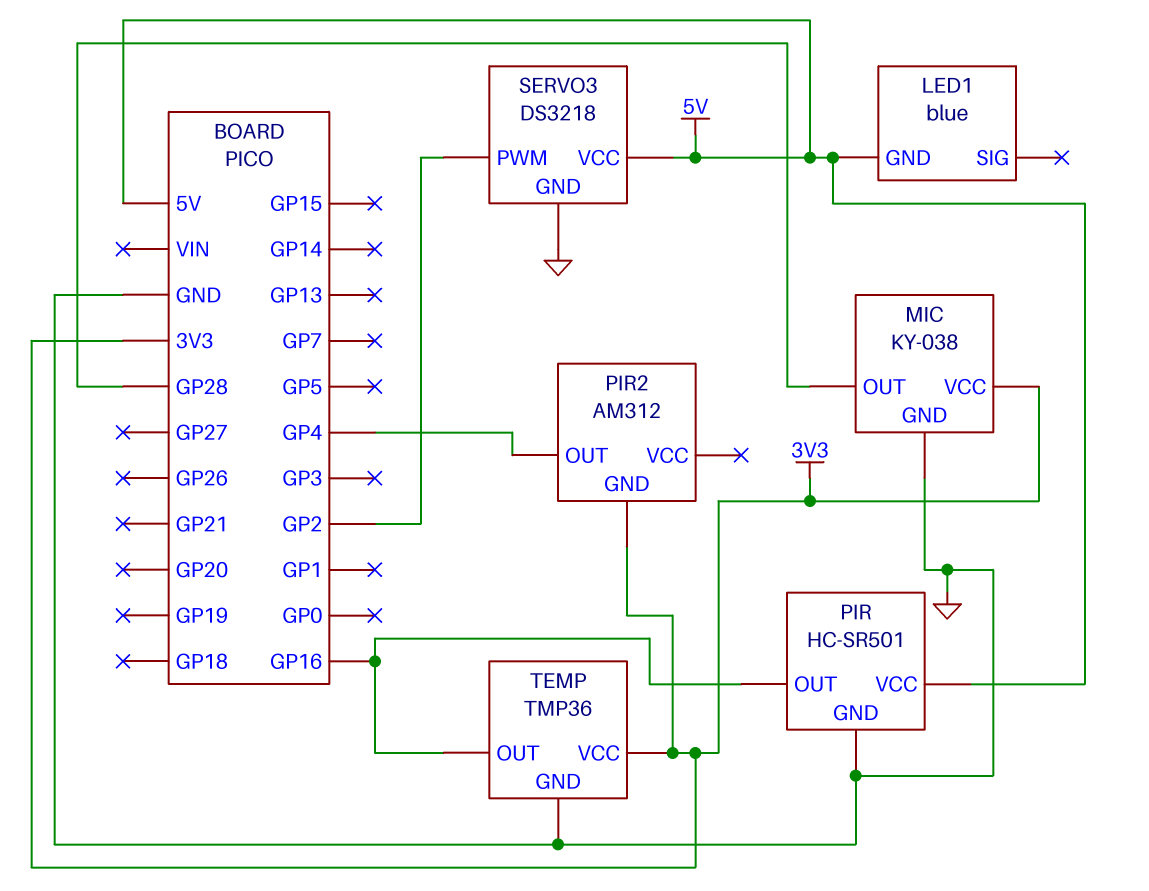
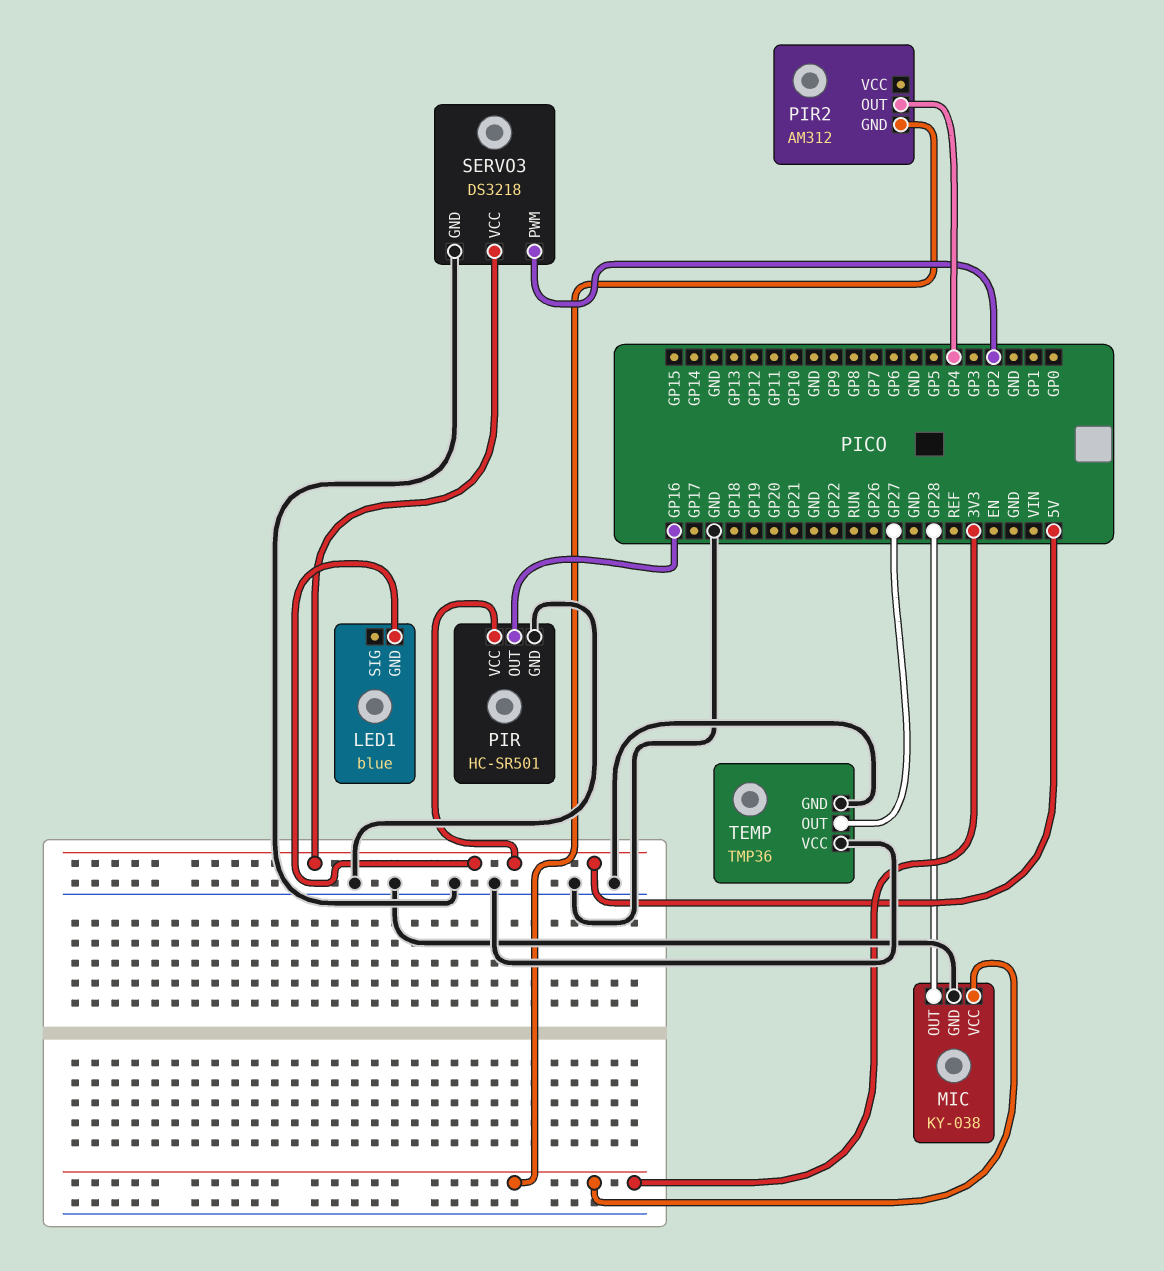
TEMP pin OUT: GP16 -> GP27
TEMP pin VCC: 3V3 -> GND

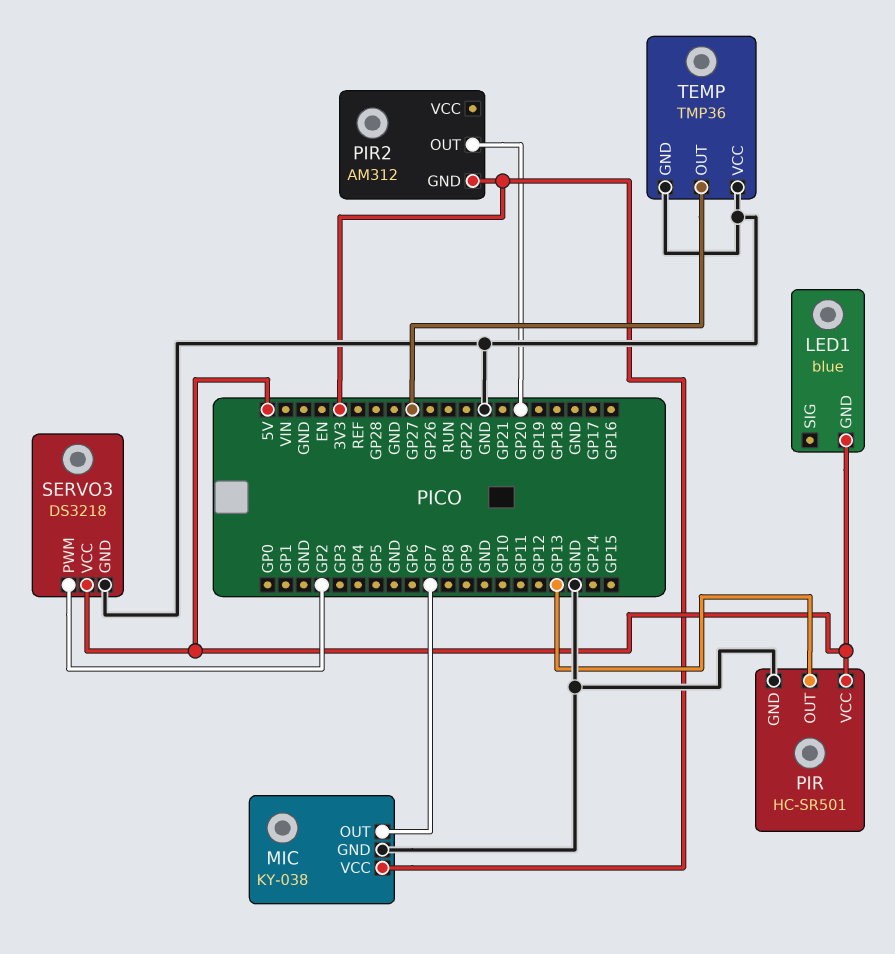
MIC pin OUT: GP28 -> GP7
PIR pin OUT: GP16 -> GP13
PIR2 pin OUT: GP4 -> GP20

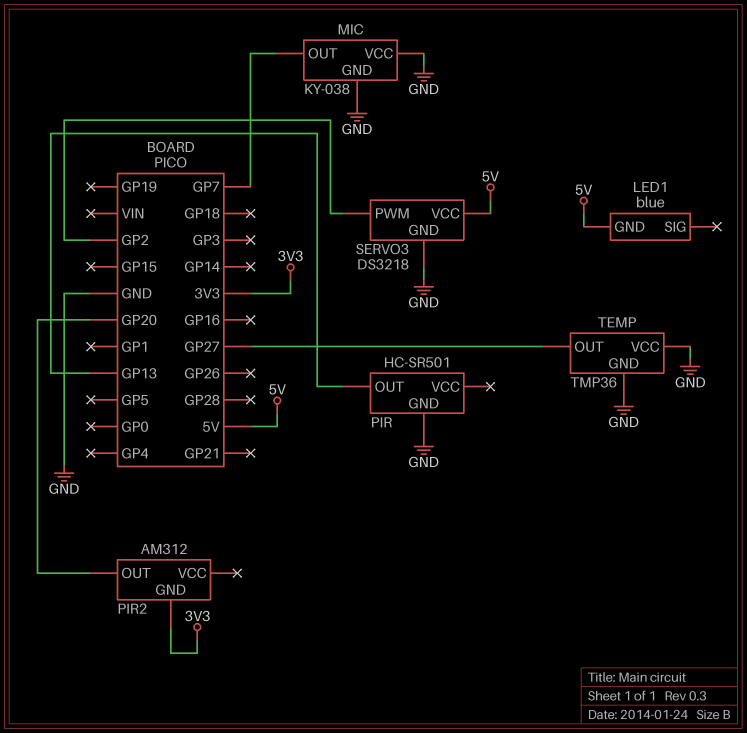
MIC pin VCC: 3V3 -> GND
PIR pin VCC: 5V -> none

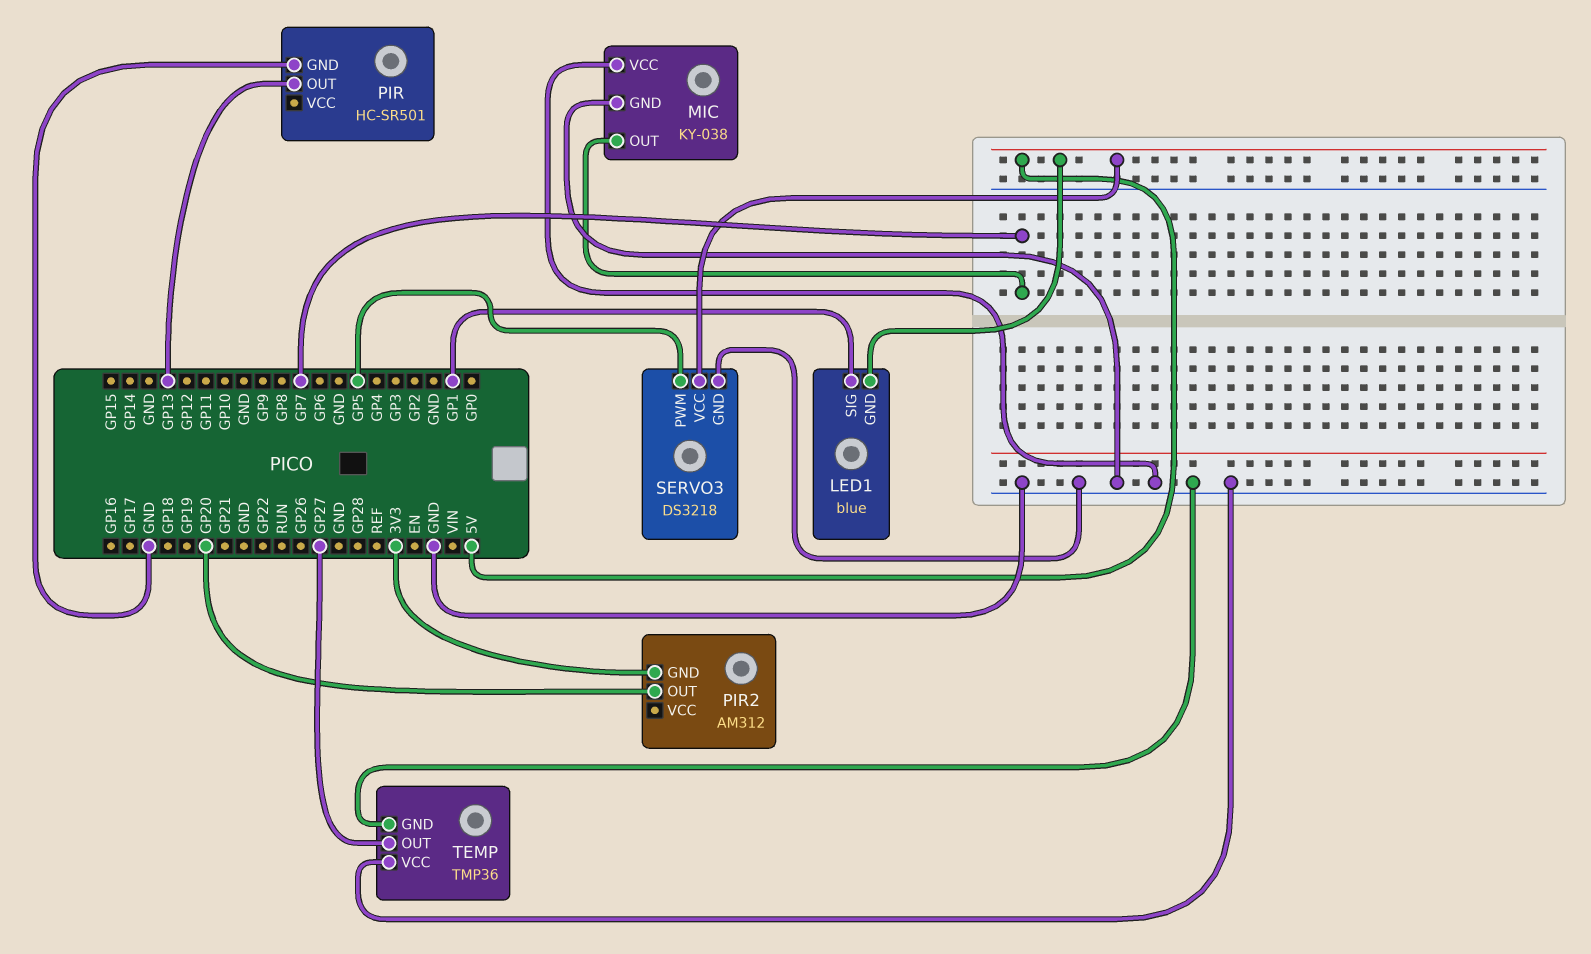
LED1 pin SIG: none -> GP1
SERVO3 pin PWM: GP2 -> GP5

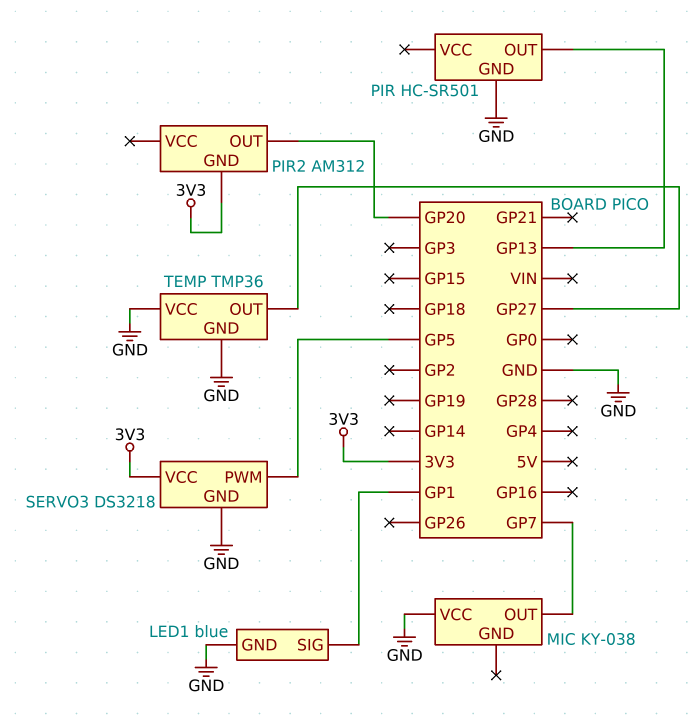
LED1 pin GND: 5V -> GND
MIC pin GND: GND -> none
SERVO3 pin VCC: 5V -> 3V3

